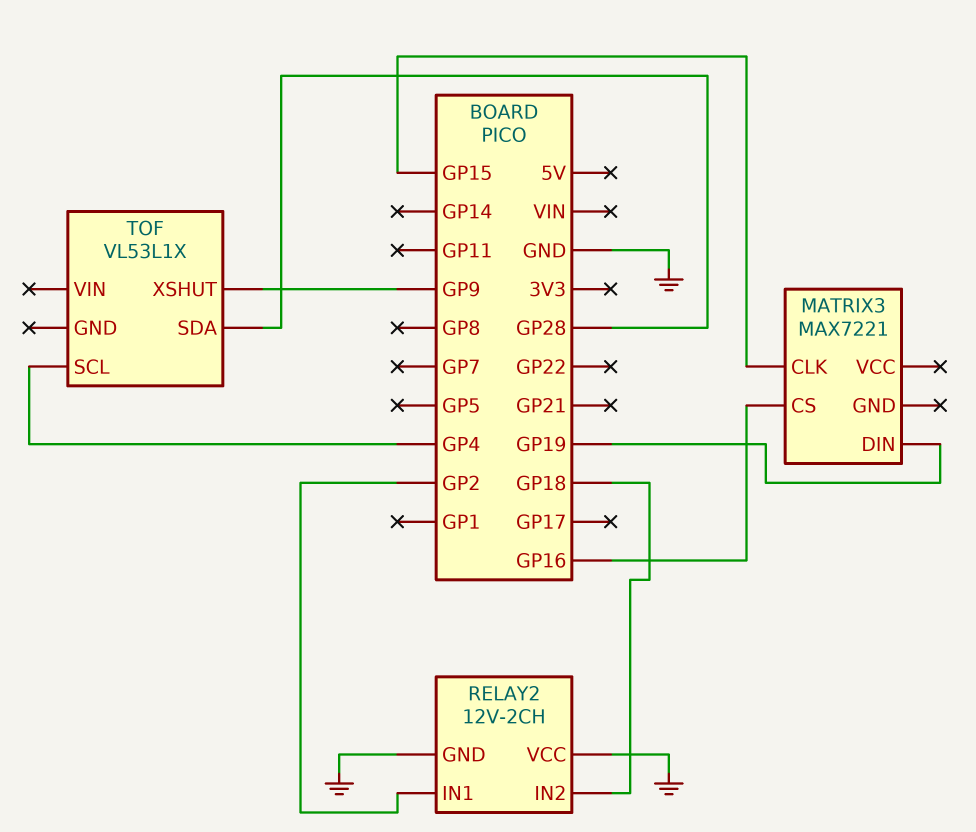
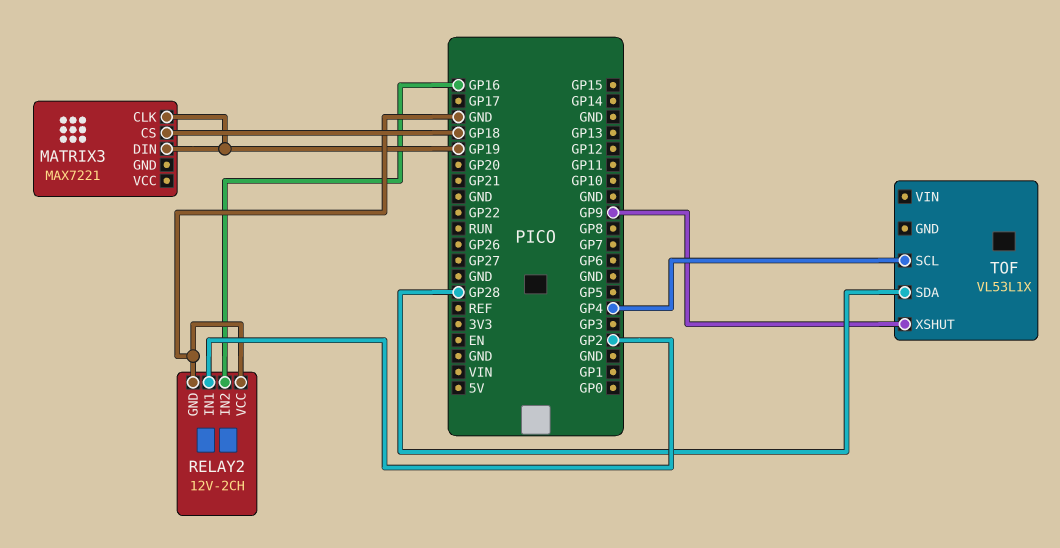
MATRIX3 pin CLK: GP15 -> GP19
MATRIX3 pin CS: GP16 -> GP18
RELAY2 pin IN2: GP18 -> GP16

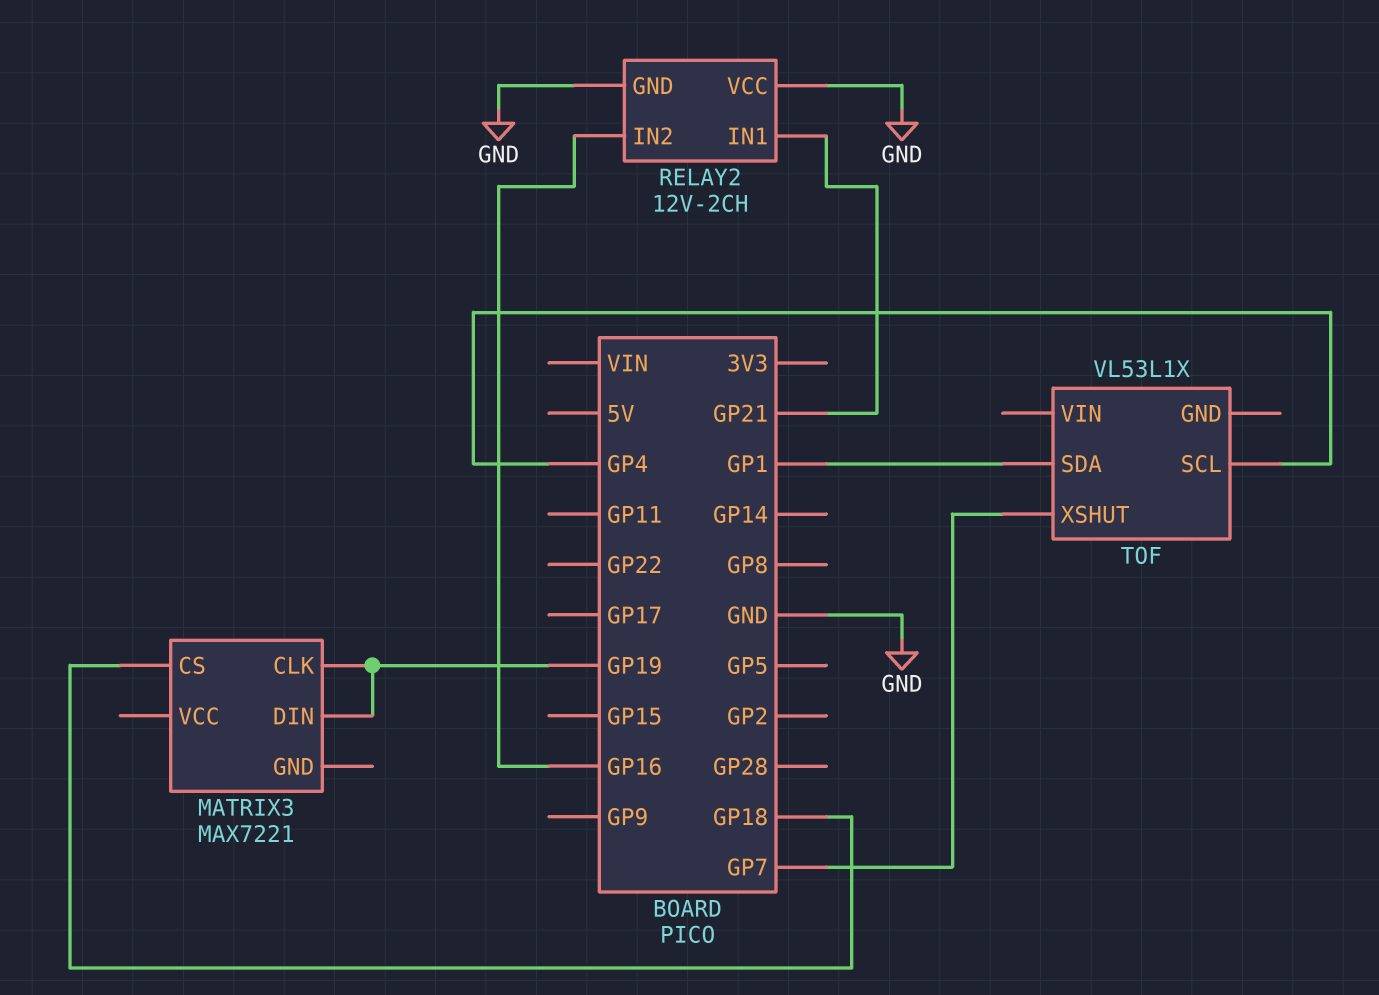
RELAY2 pin IN1: GP2 -> GP21
TOF pin SDA: GP28 -> GP1
TOF pin XSHUT: GP9 -> GP7

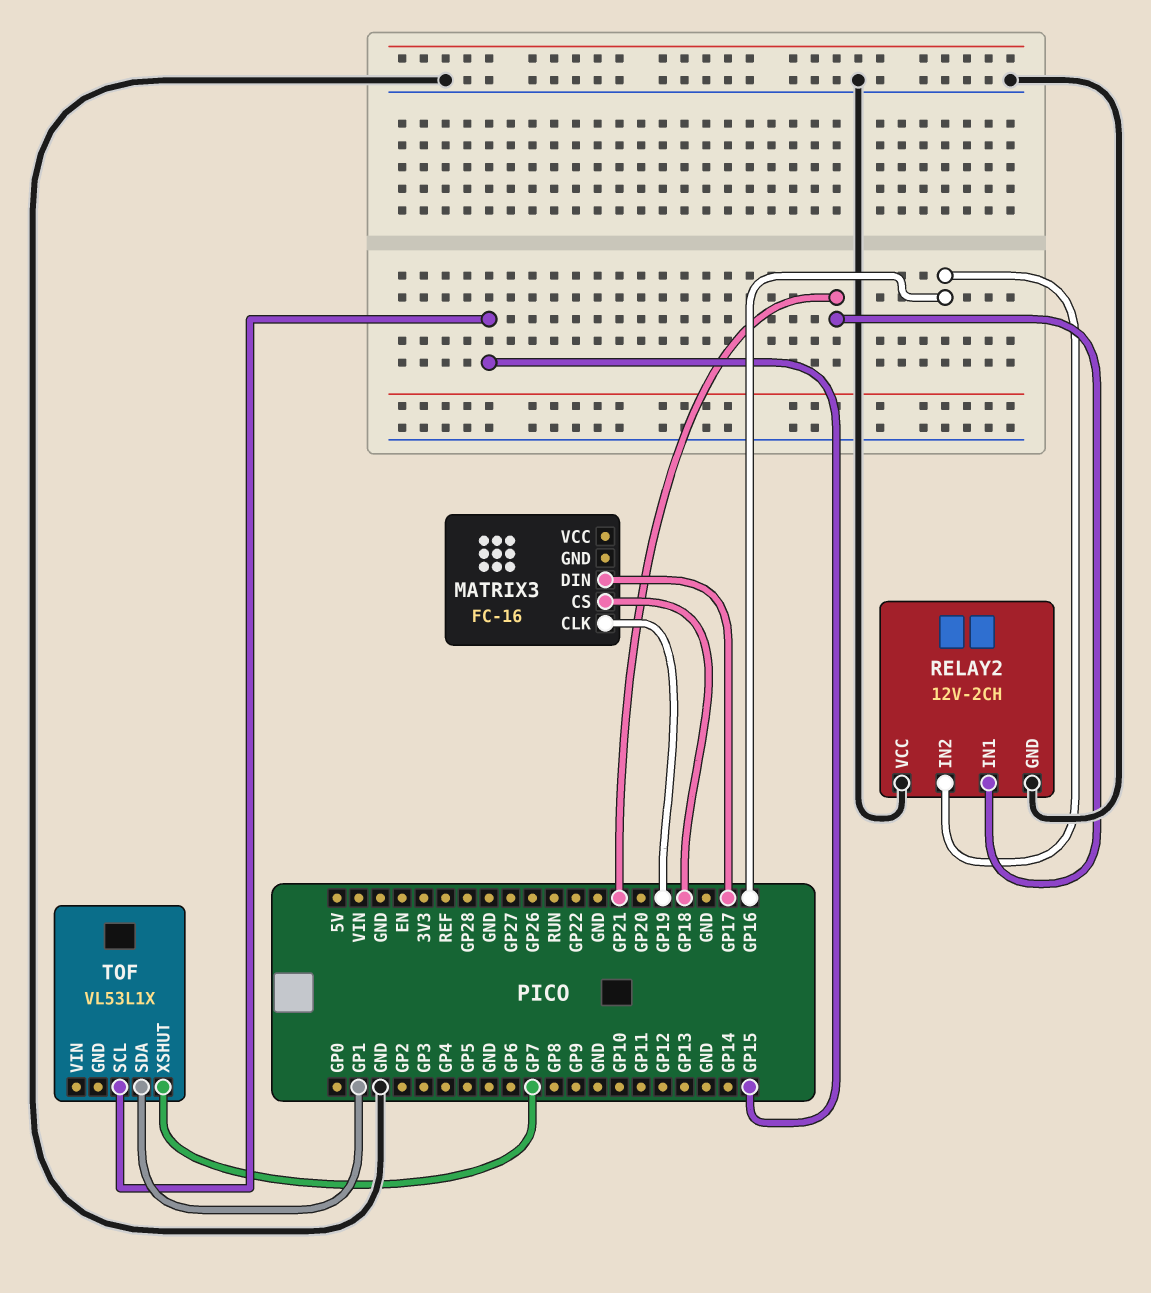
MATRIX3: MAX7221 -> FC-16
MATRIX3 pin DIN: GP19 -> GP17
TOF pin SCL: GP4 -> GP15

